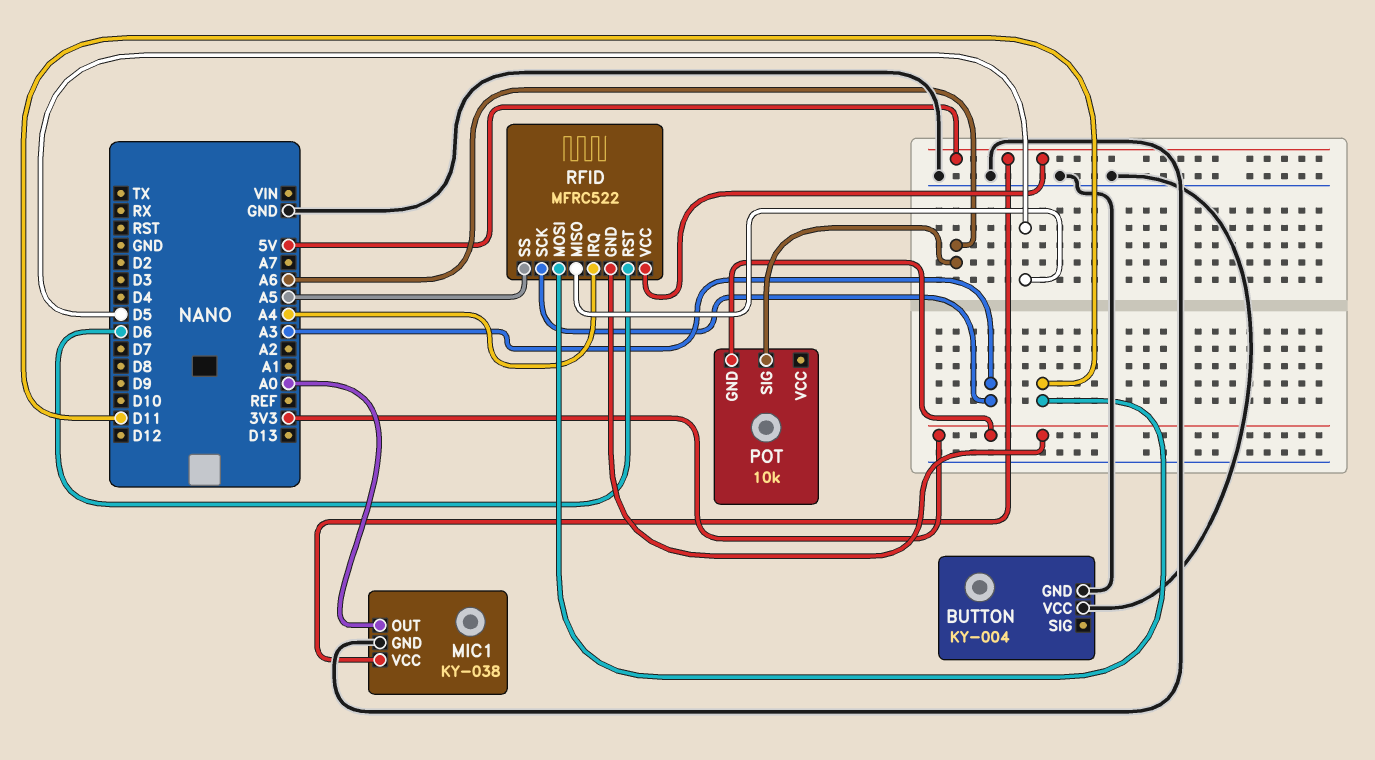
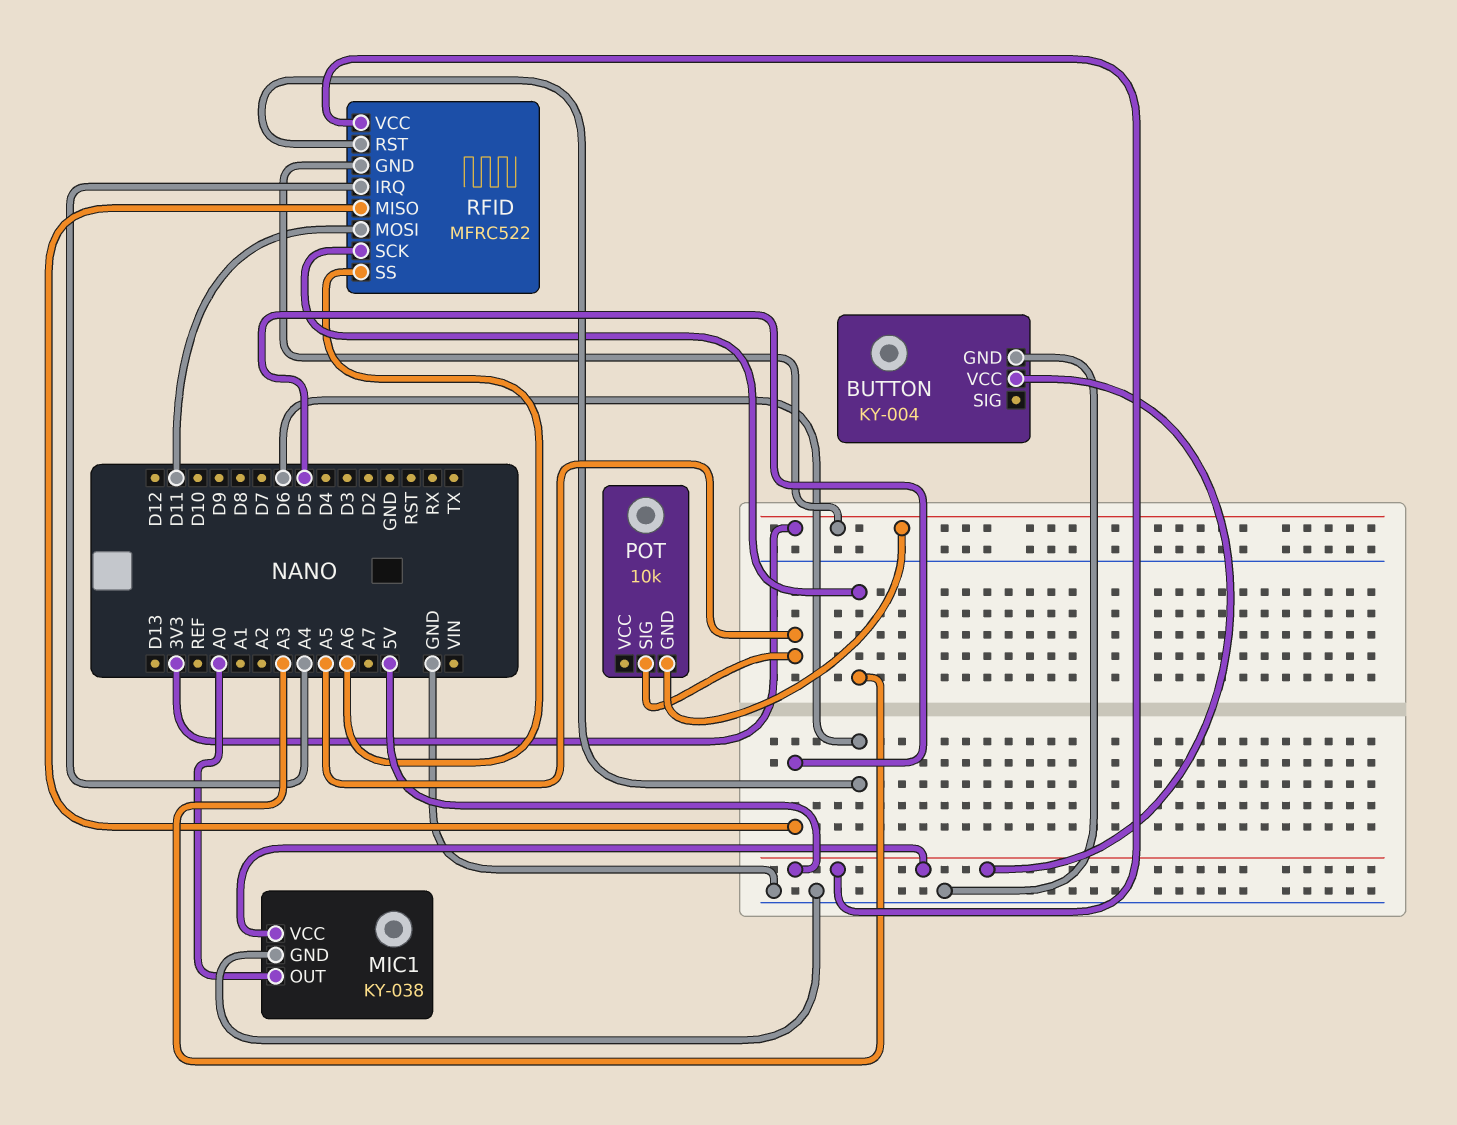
BUTTON pin VCC: GND -> 5V
POT pin SIG: A6 -> A5
RFID pin SS: A5 -> A6

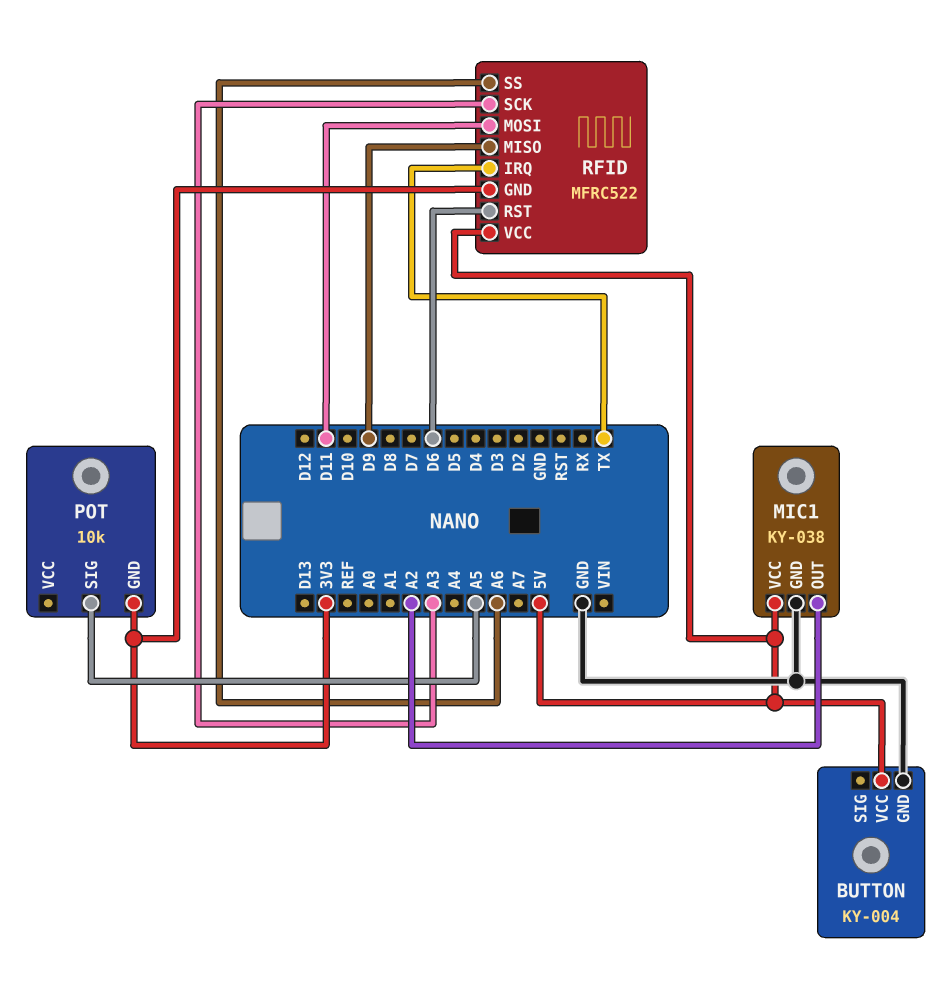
MIC1 pin OUT: A0 -> A2
RFID pin IRQ: A4 -> TX
RFID pin MISO: D5 -> D9

